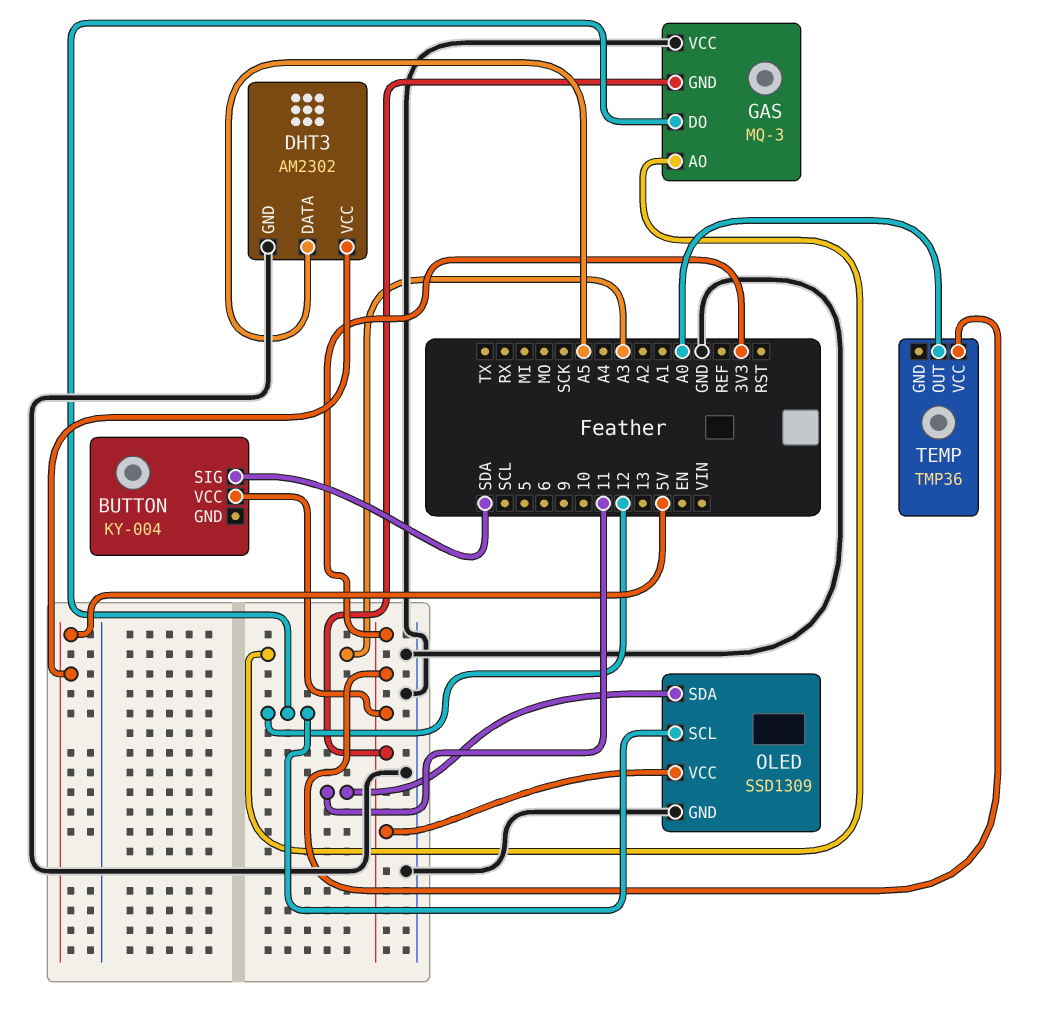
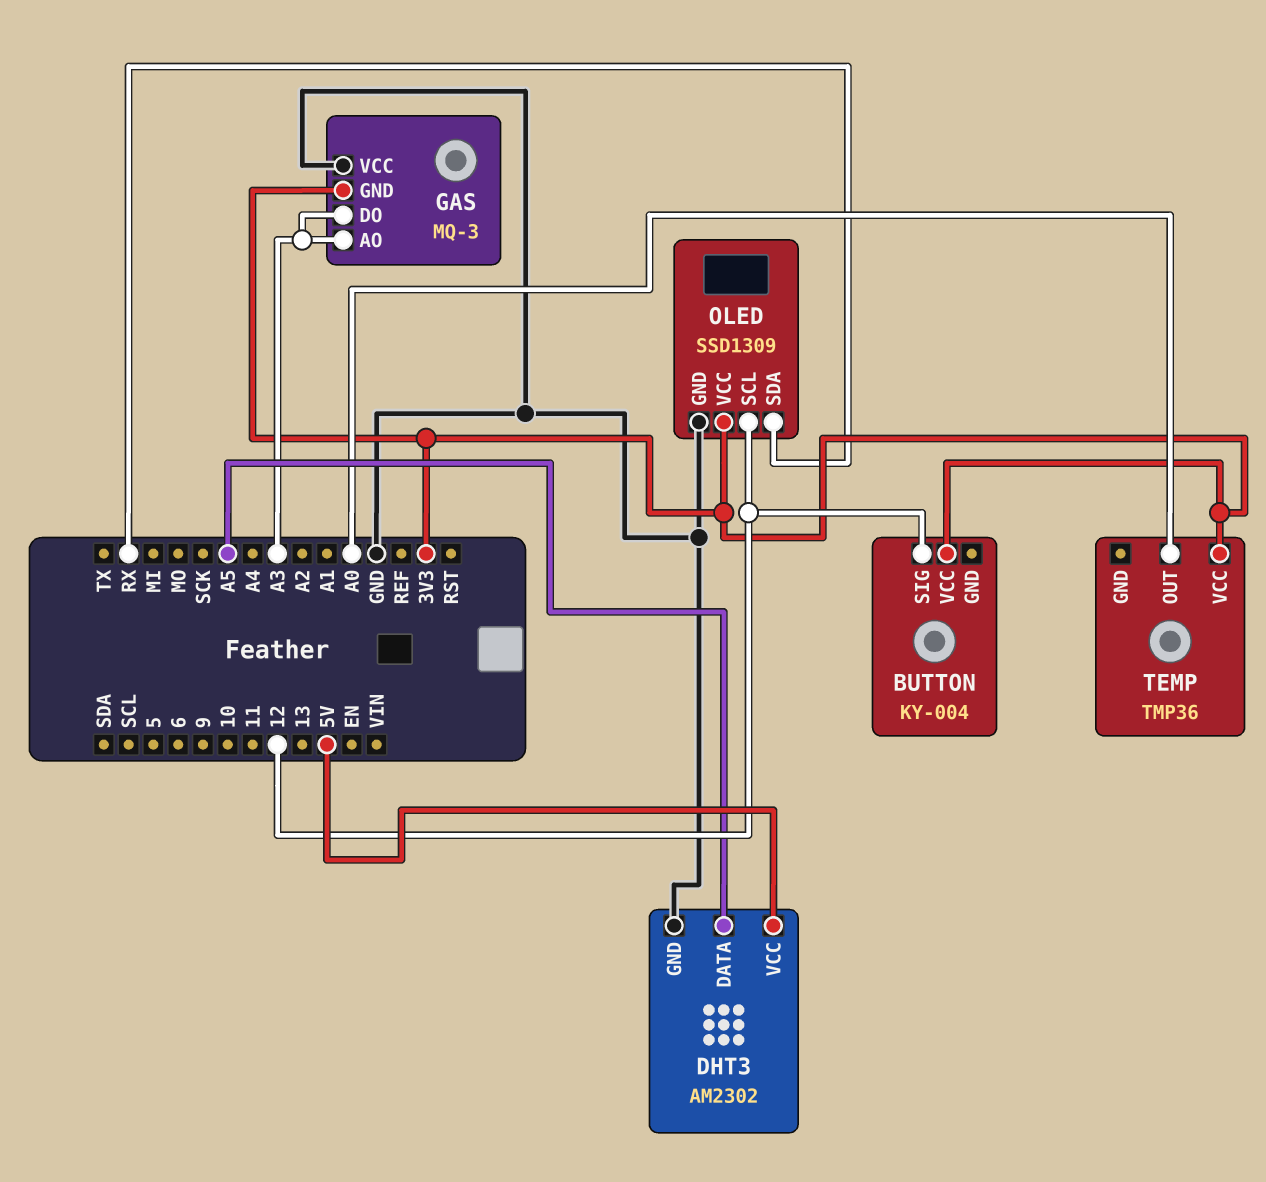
BUTTON pin SIG: SDA -> 12
GAS pin DO: 12 -> A3
OLED pin SDA: 11 -> RX

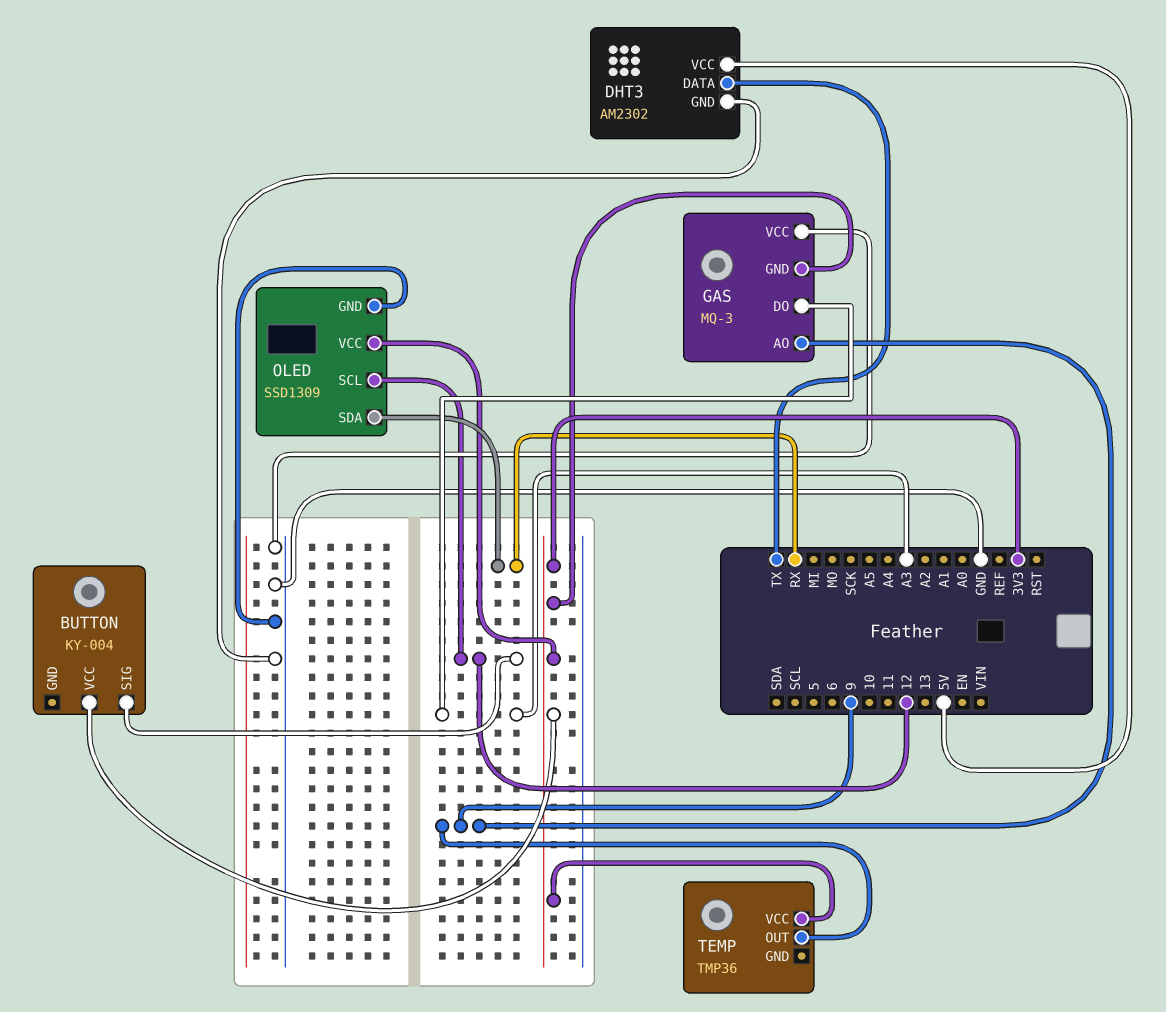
DHT3 pin DATA: A5 -> TX
GAS pin AO: A3 -> 9
TEMP pin OUT: A0 -> 9

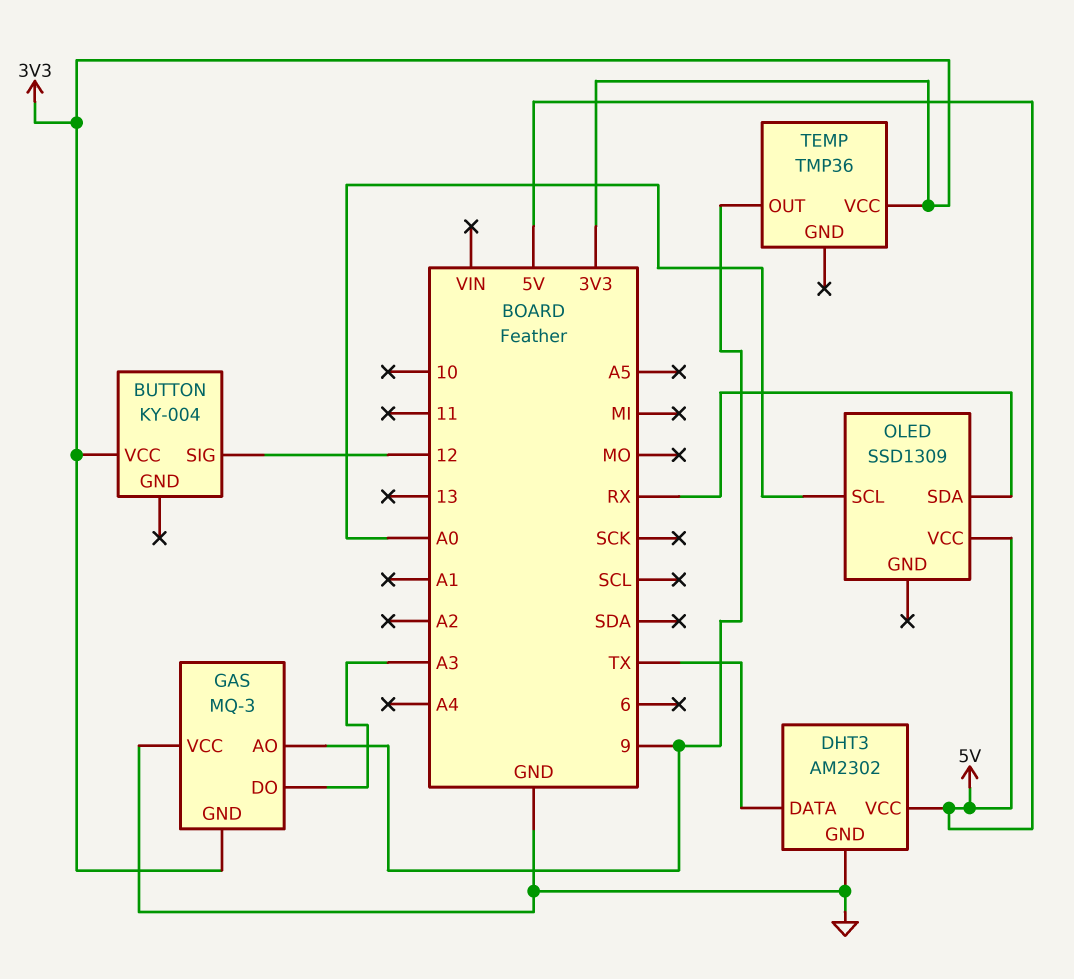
OLED pin GND: GND -> none
OLED pin SCL: 12 -> A0
OLED pin VCC: 3V3 -> 5V

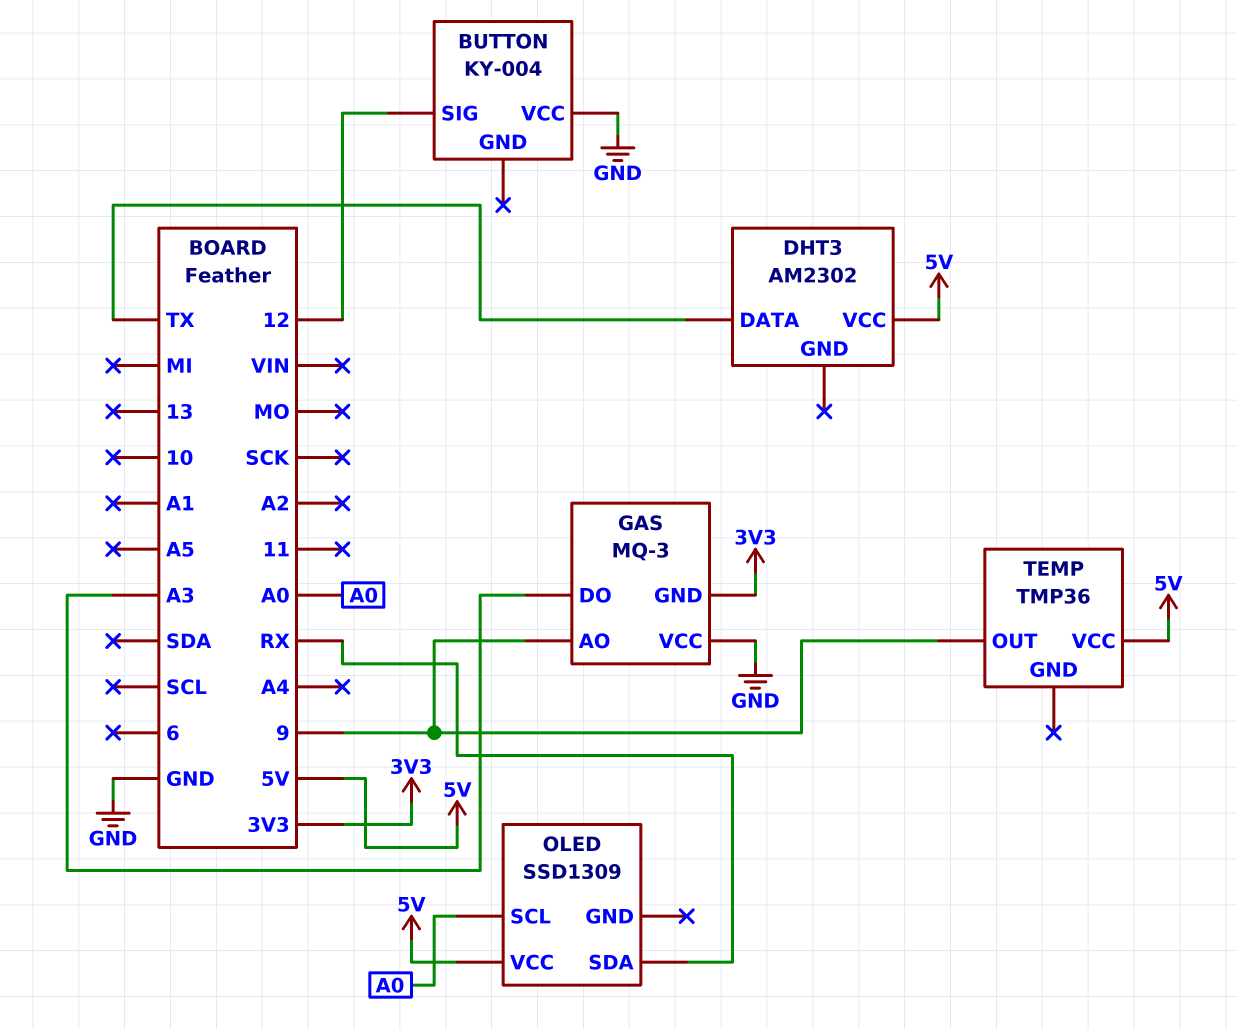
BUTTON pin VCC: 3V3 -> GND
DHT3 pin GND: GND -> none
TEMP pin VCC: 3V3 -> 5V

